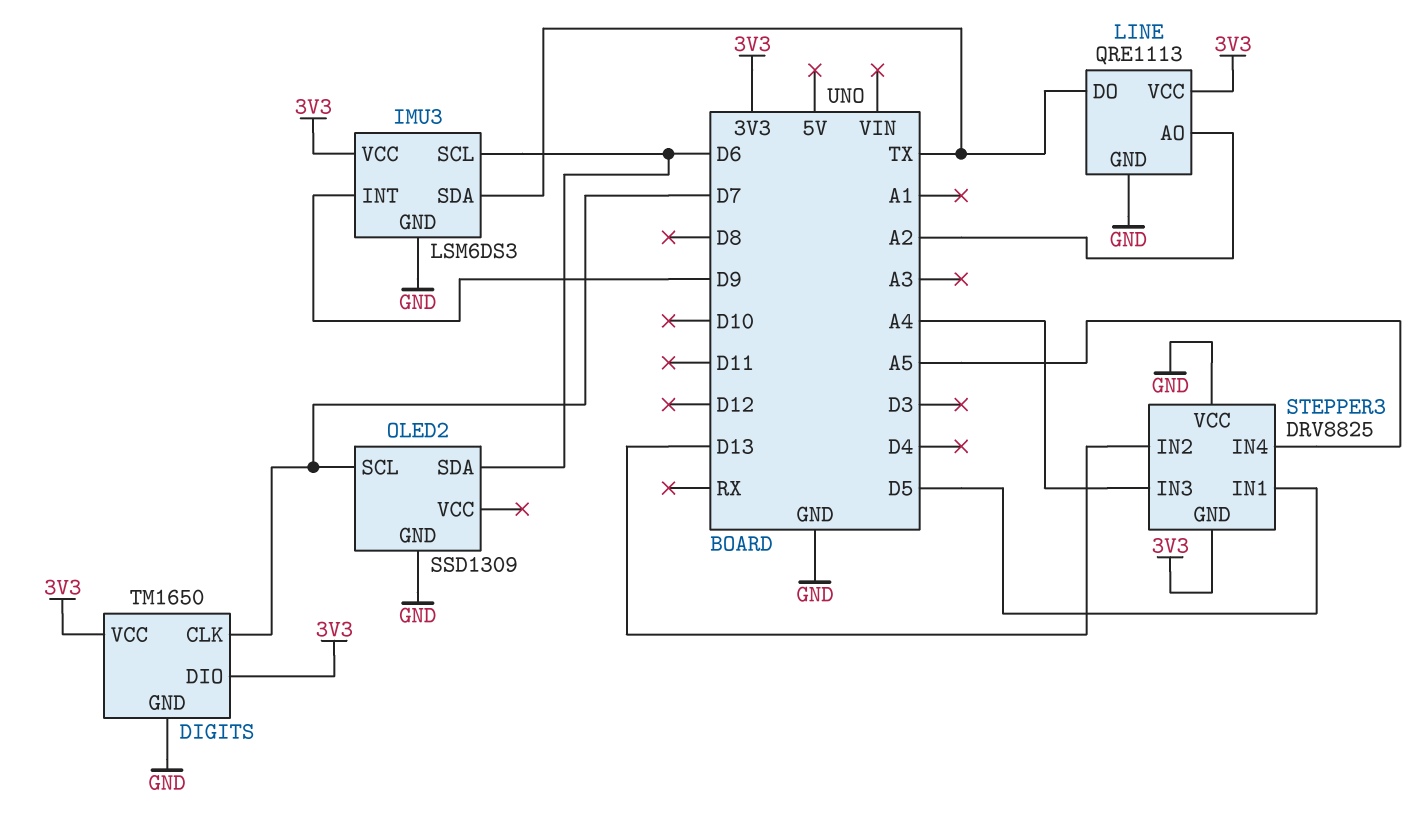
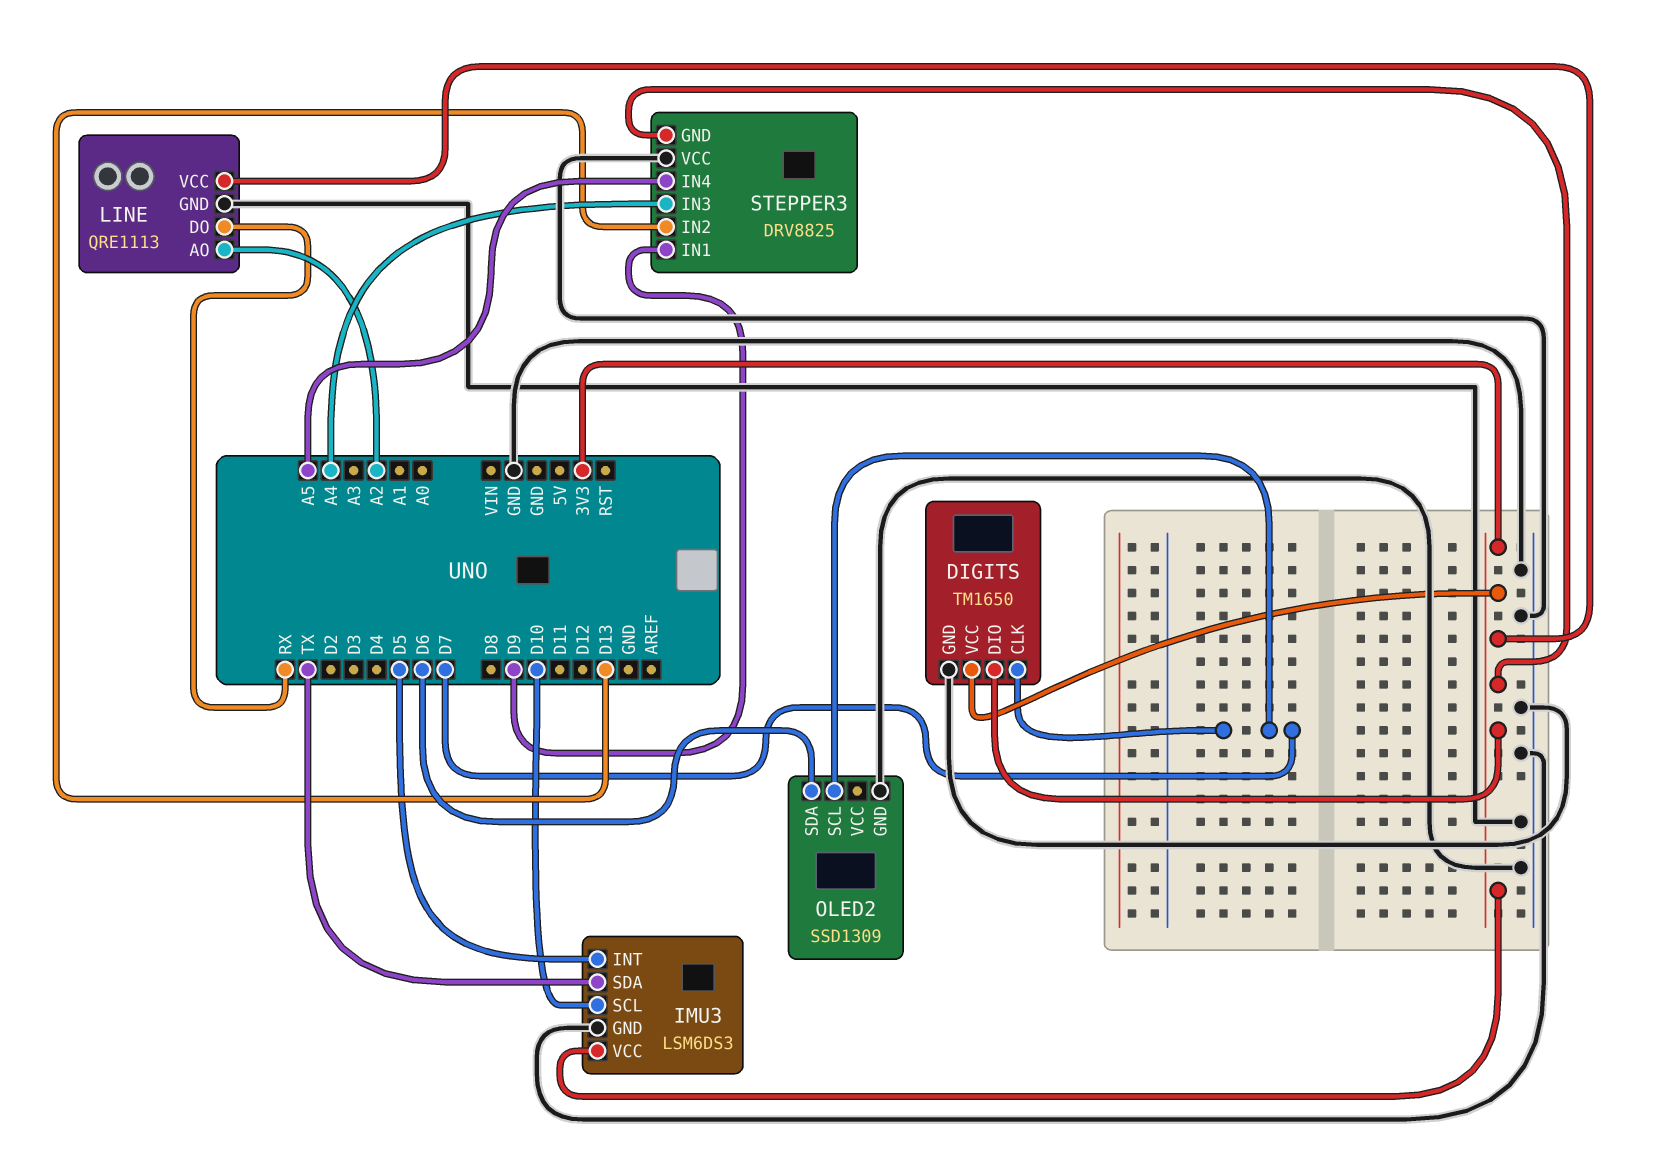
IMU3 pin INT: D9 -> D5
IMU3 pin SCL: D6 -> D10
LINE pin DO: TX -> RX
STEPPER3 pin IN1: D5 -> D9

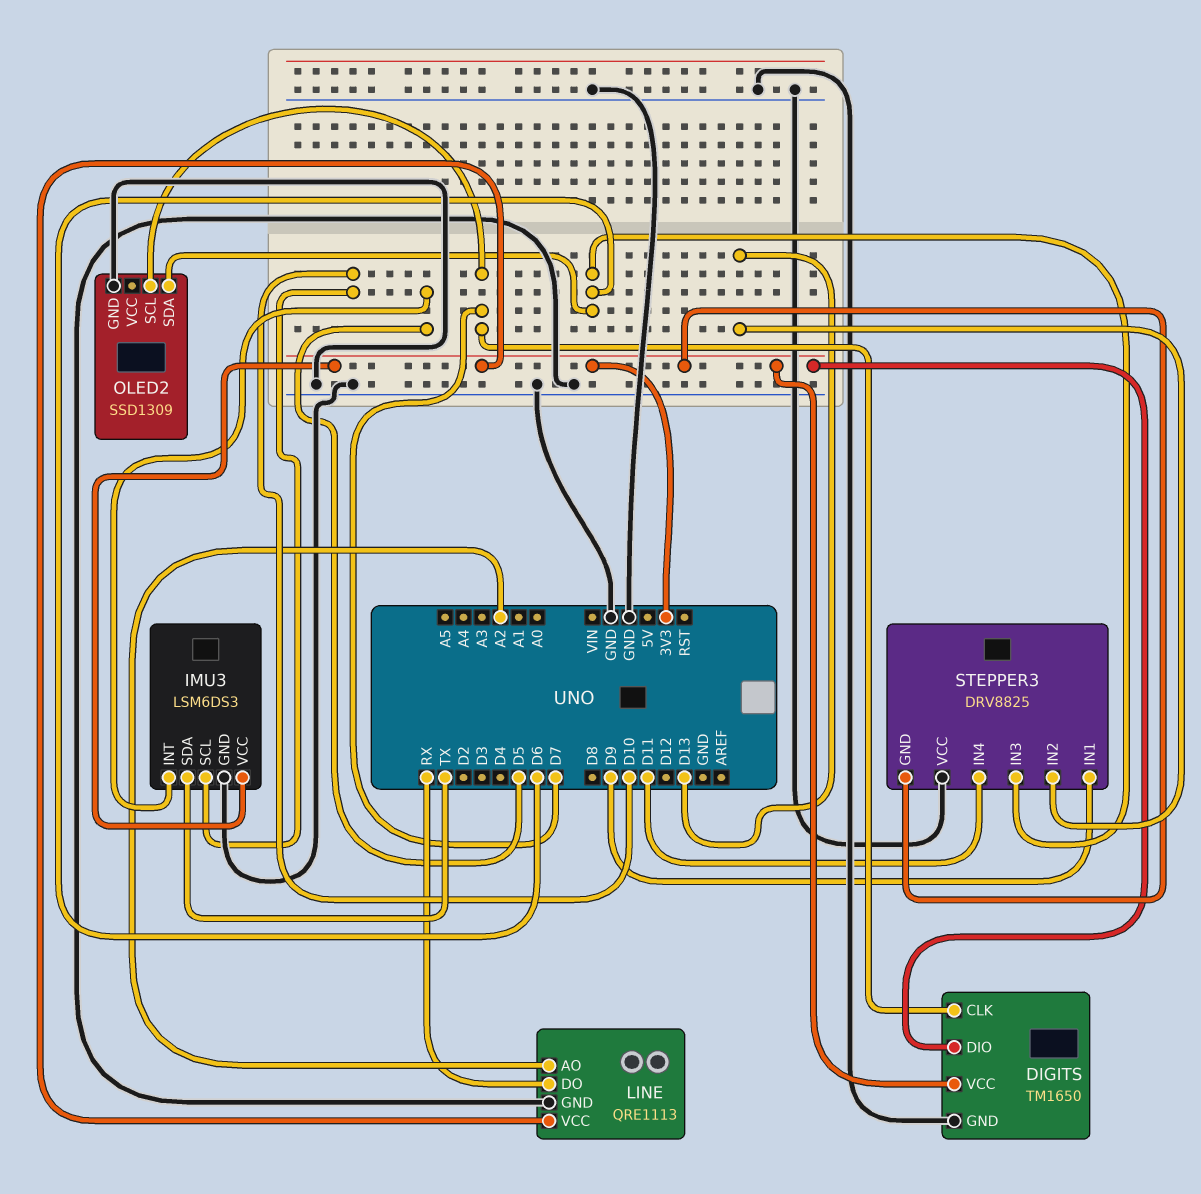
STEPPER3 pin IN3: A4 -> D6
STEPPER3 pin IN4: A5 -> D11

